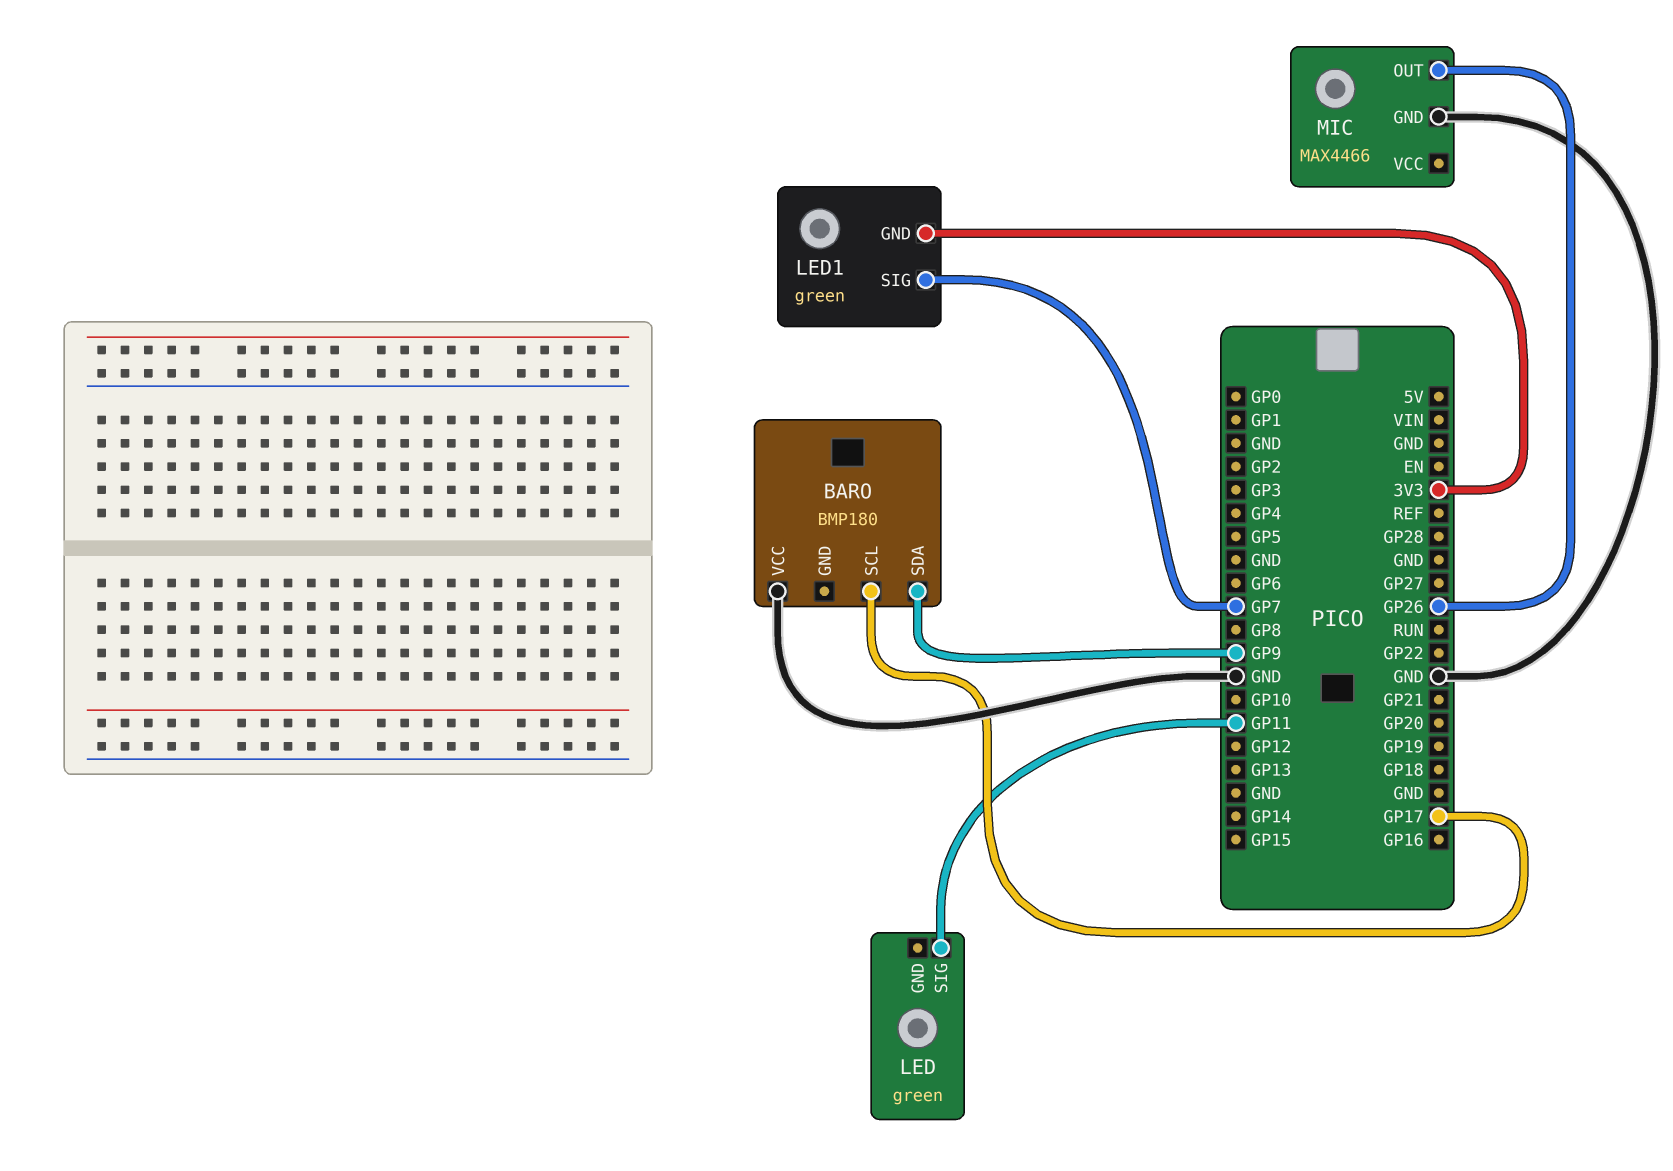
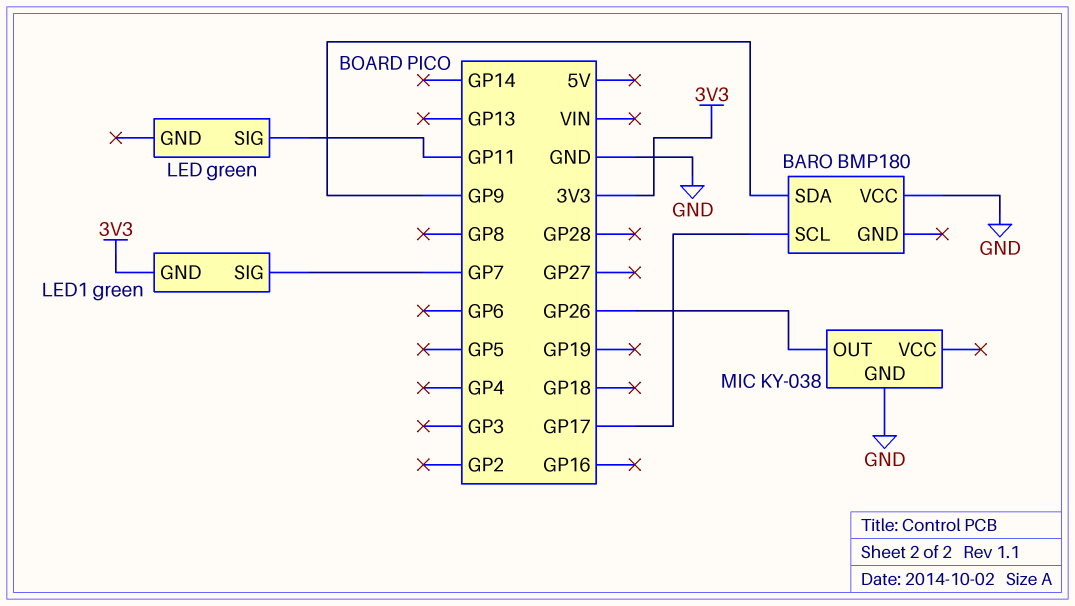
MIC: MAX4466 -> KY-038

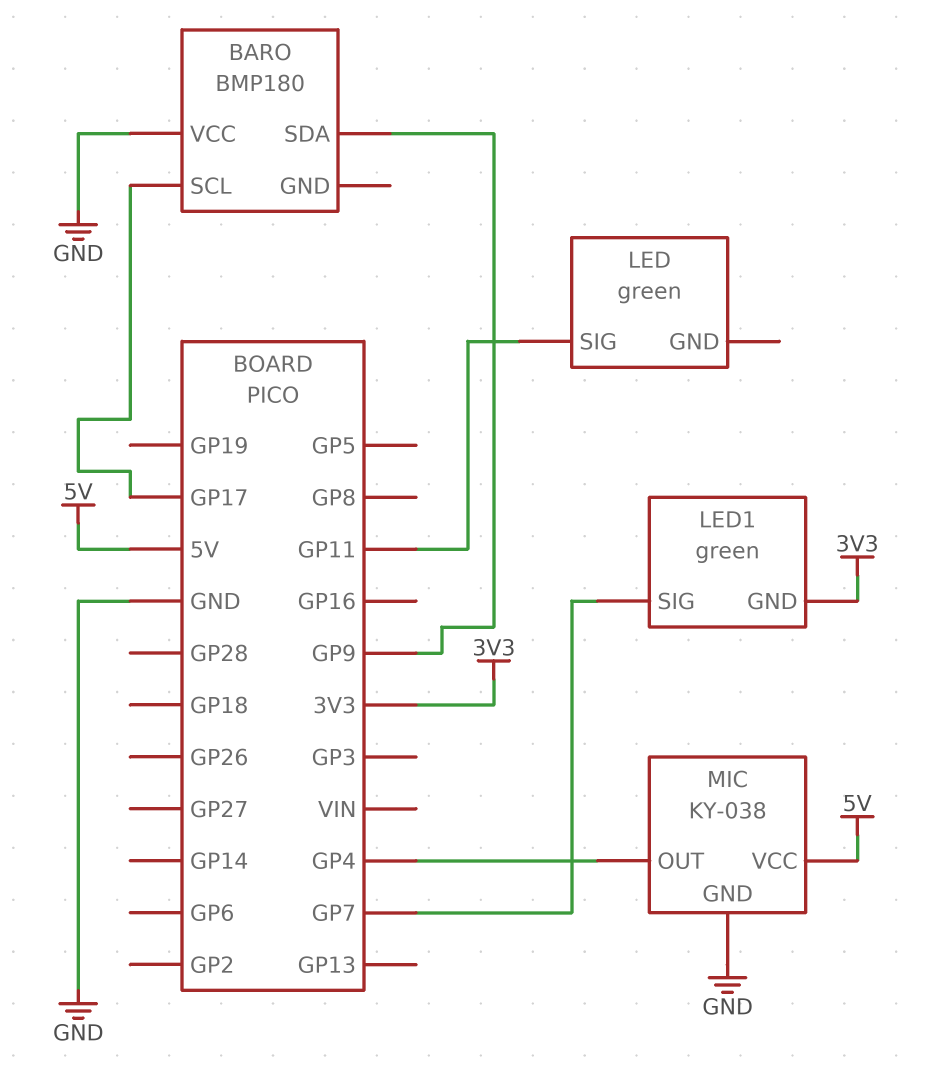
MIC pin OUT: GP26 -> GP4
MIC pin VCC: none -> 5V

